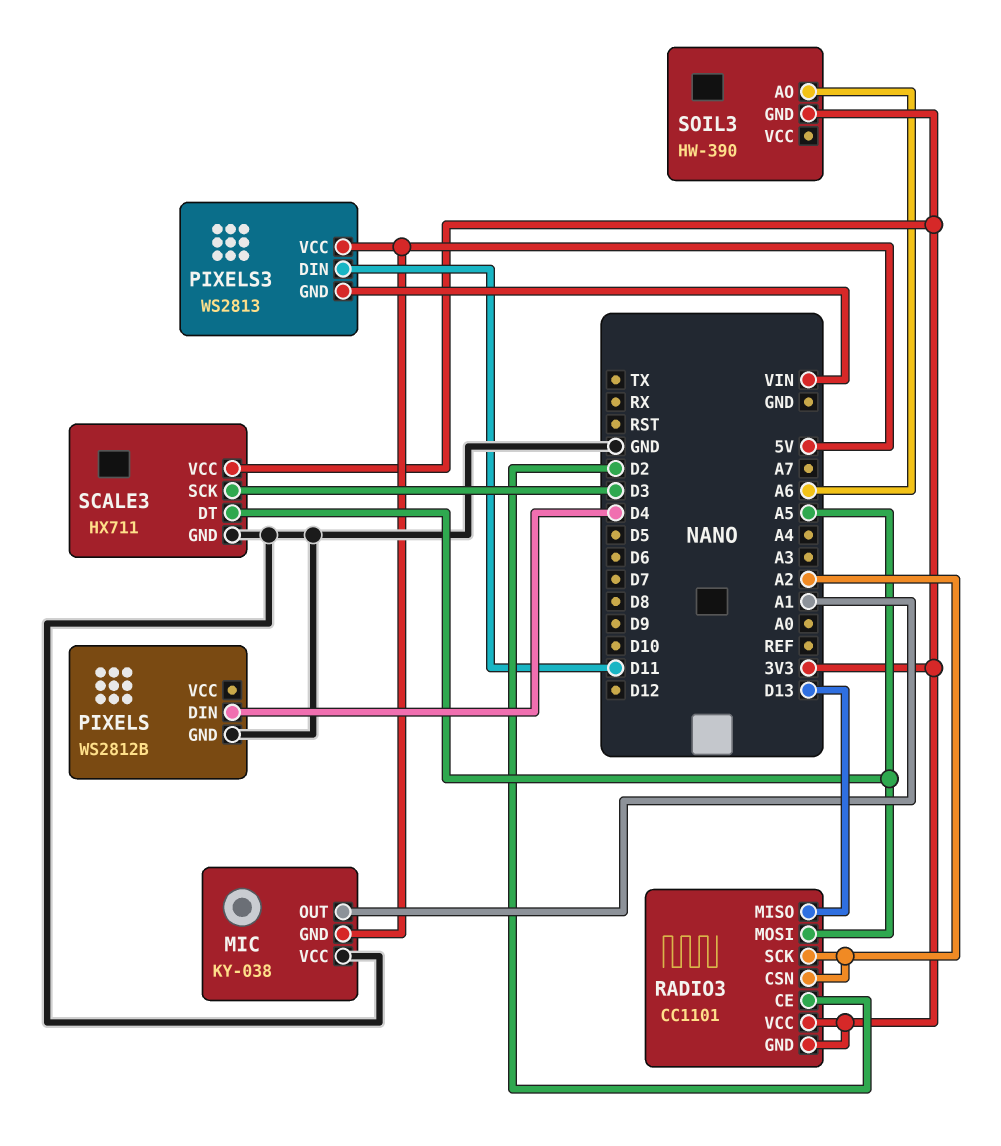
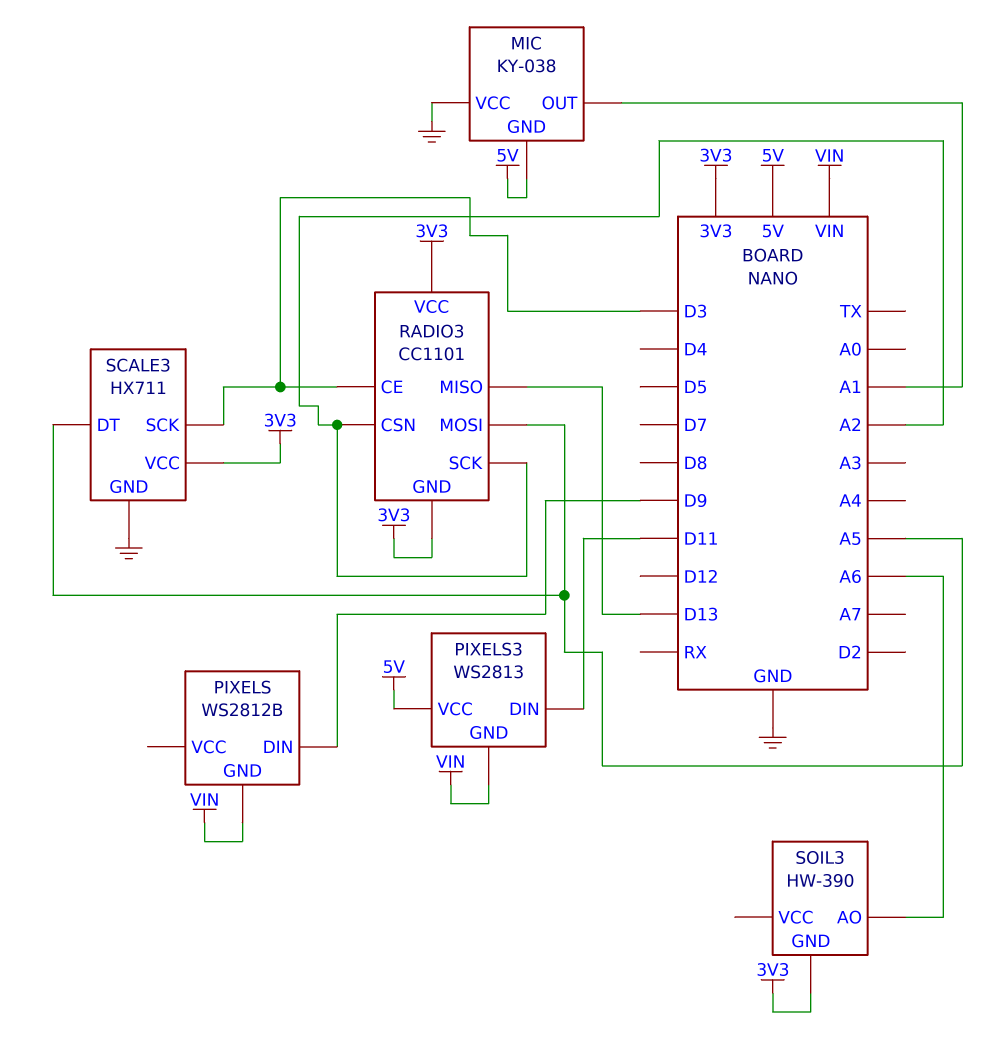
PIXELS pin DIN: D4 -> D9
PIXELS pin GND: GND -> VIN
RADIO3 pin CE: D2 -> D3

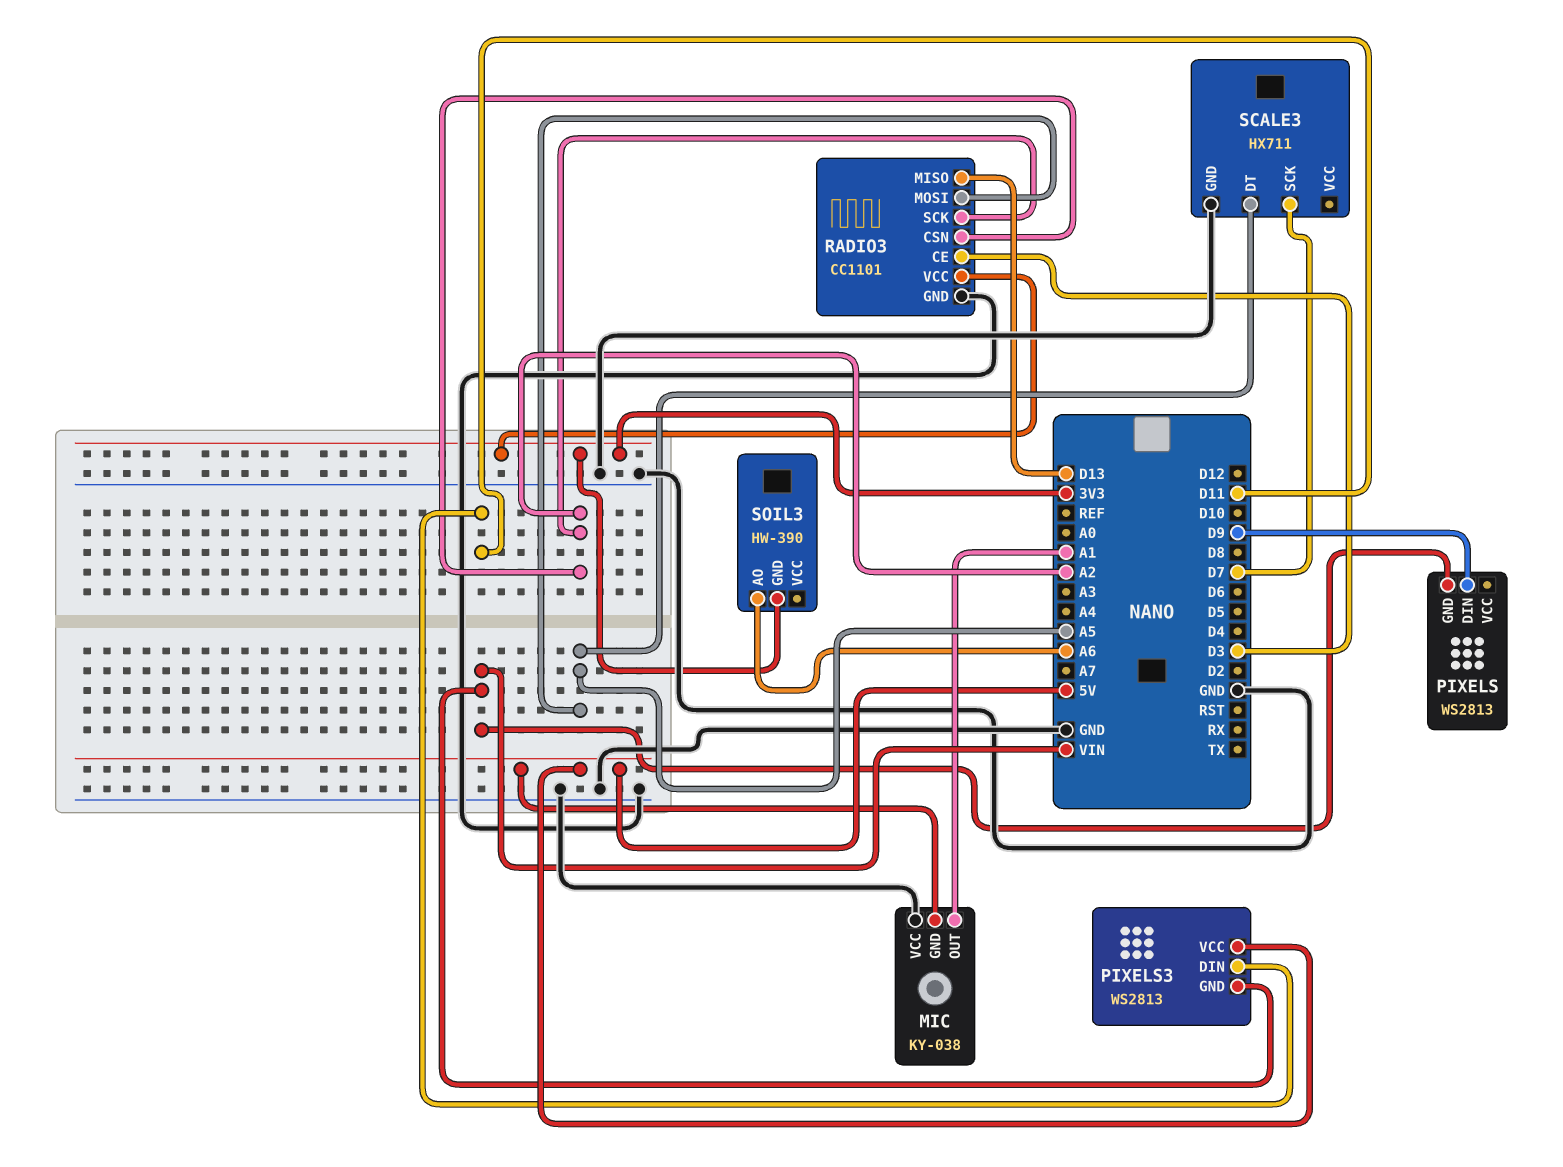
PIXELS: WS2812B -> WS2813
RADIO3 pin GND: 3V3 -> GND
SCALE3 pin SCK: D3 -> D7
SCALE3 pin VCC: 3V3 -> none

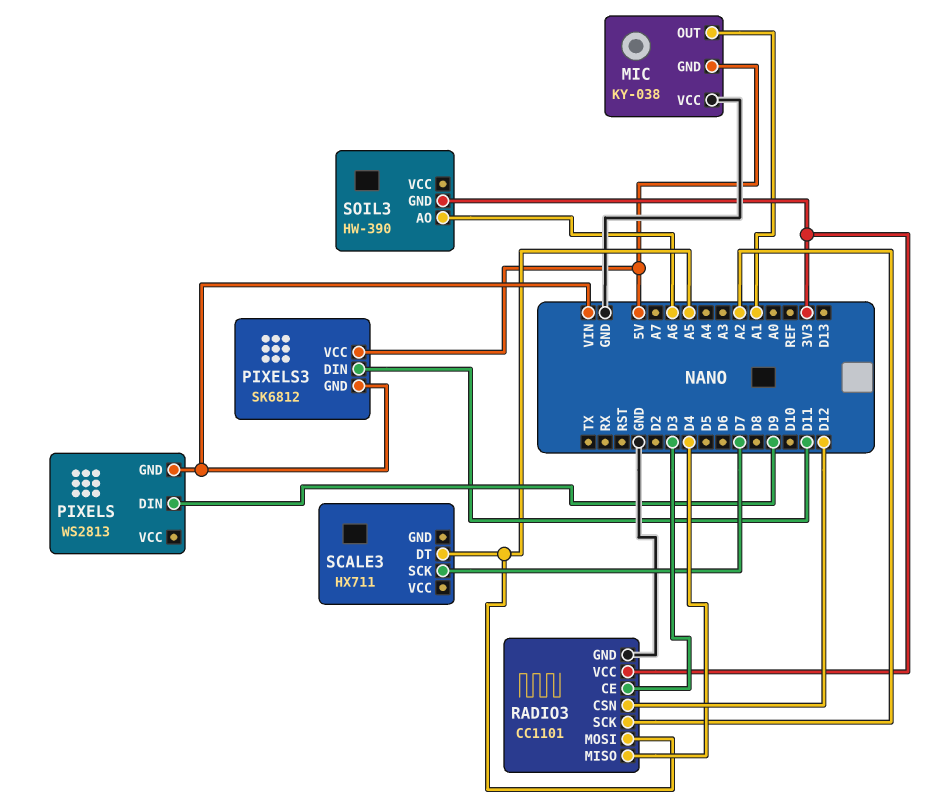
PIXELS3: WS2813 -> SK6812
RADIO3 pin CSN: A2 -> D12
RADIO3 pin MISO: D13 -> D4
SCALE3 pin GND: GND -> none

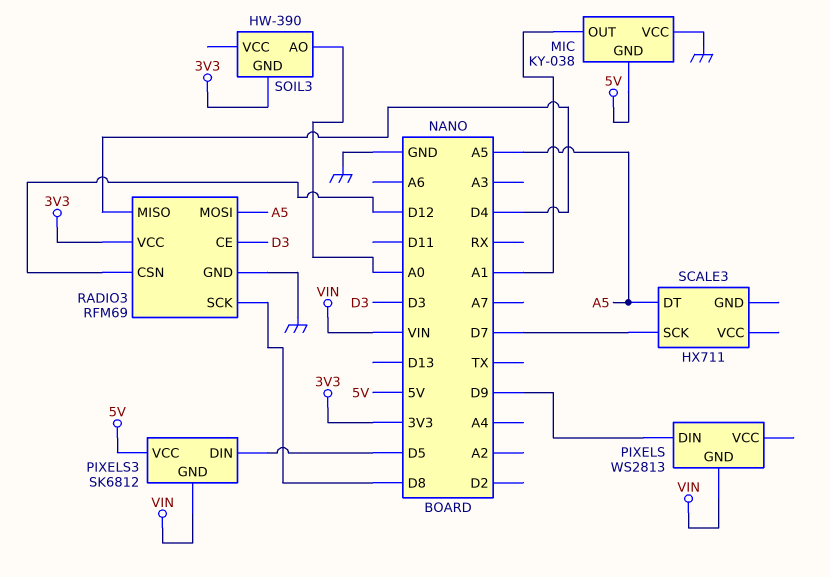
PIXELS3 pin DIN: D11 -> D5
RADIO3: CC1101 -> RFM69
RADIO3 pin SCK: A2 -> D8
SOIL3 pin AO: A6 -> A0

